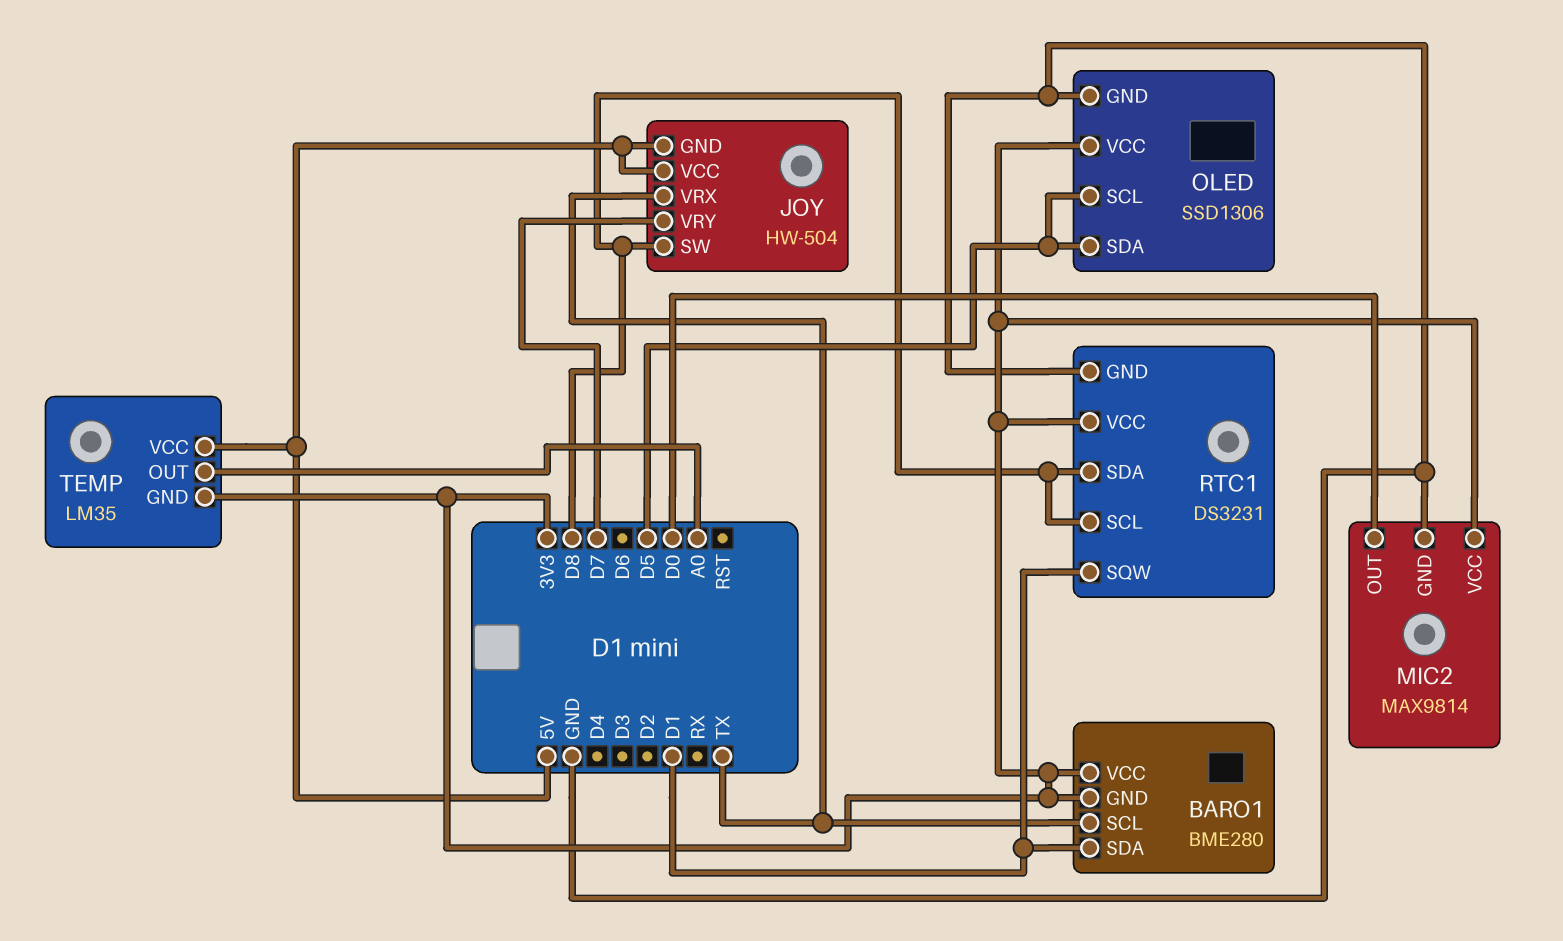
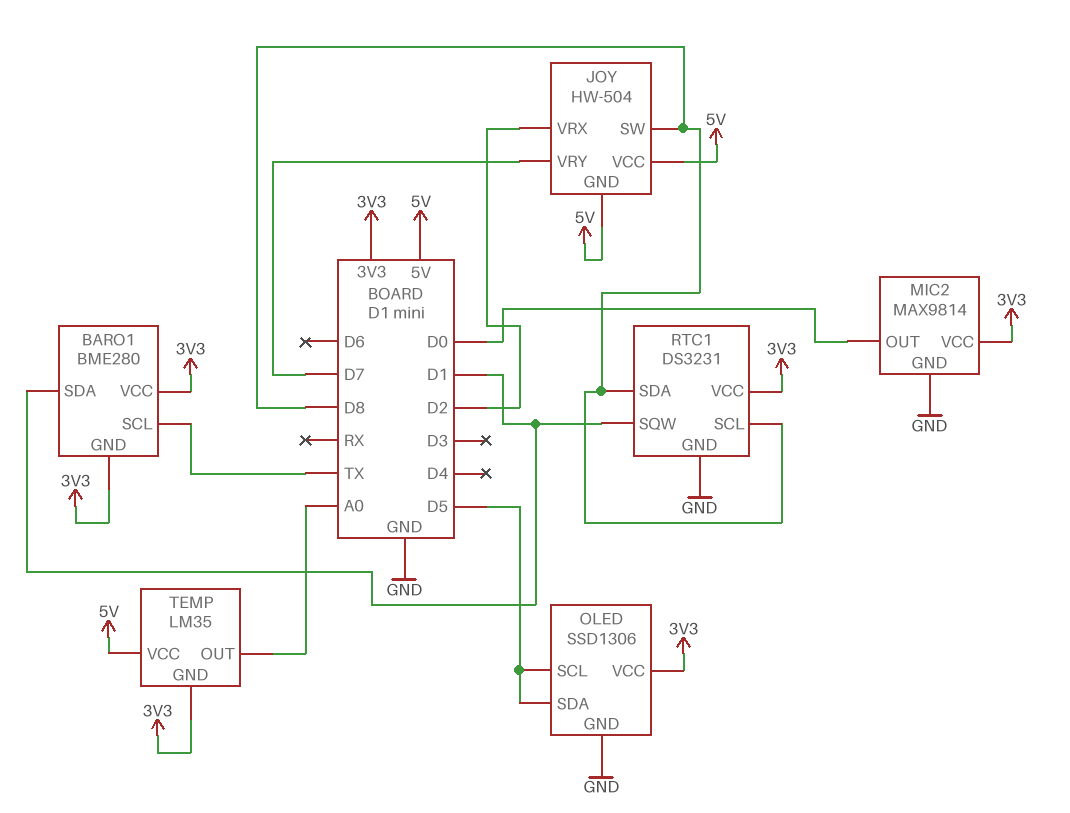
JOY pin VRX: TX -> D2

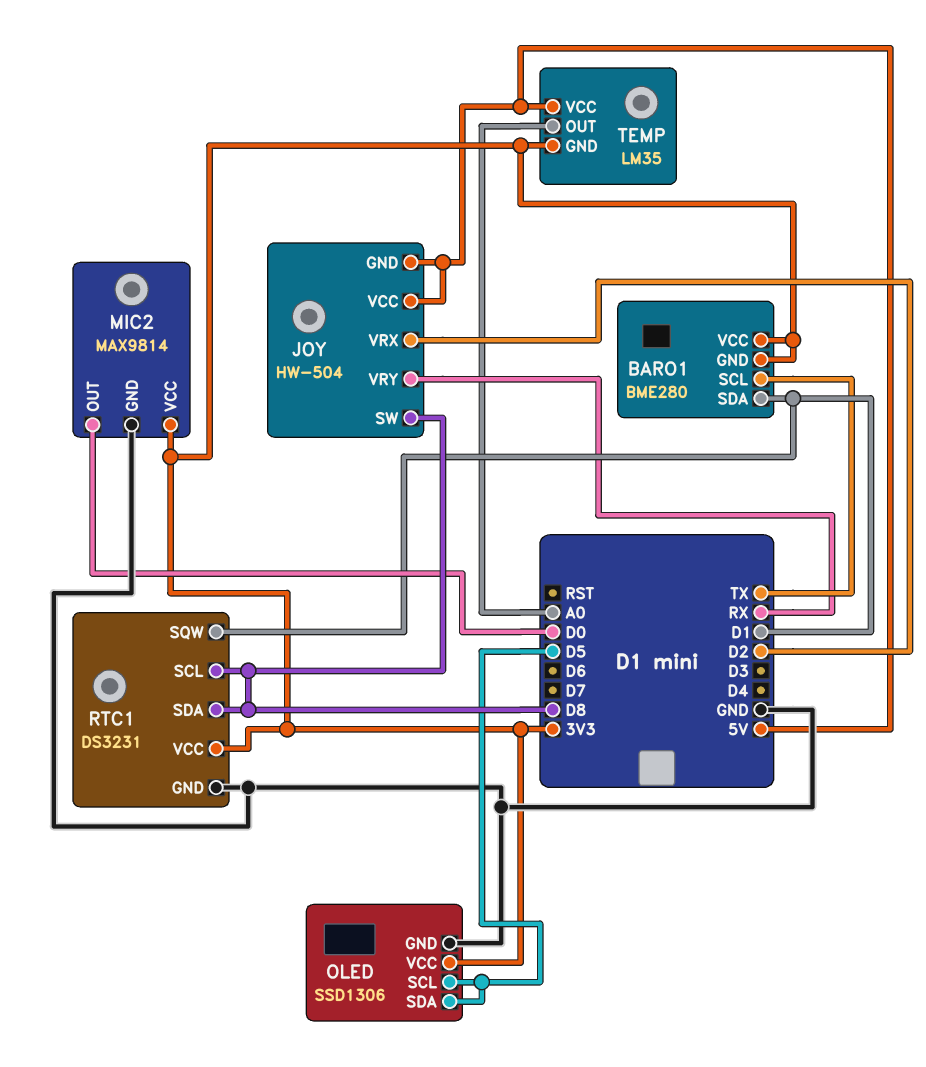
JOY pin VRY: D7 -> RX

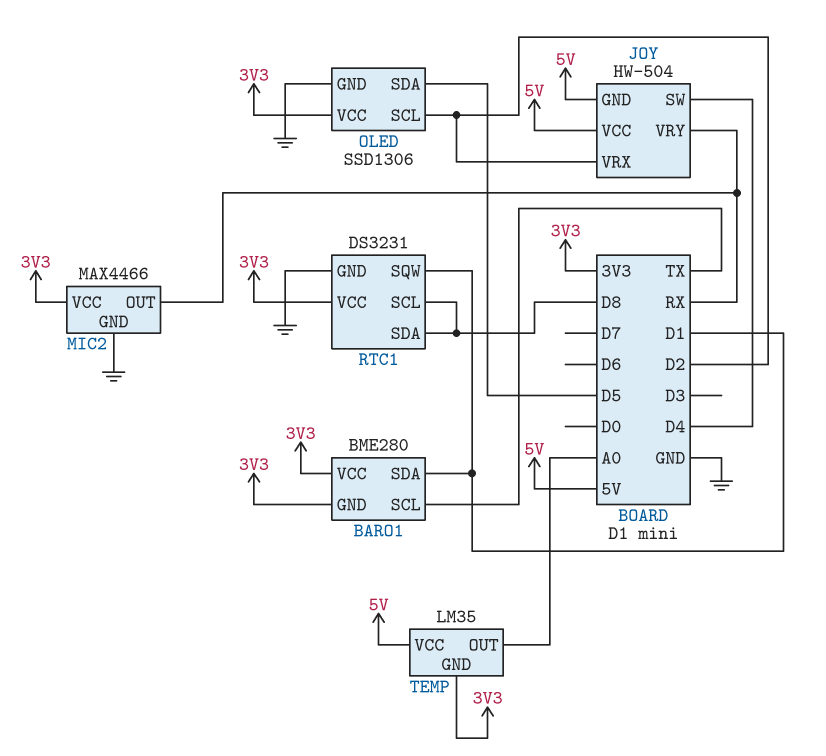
JOY pin SW: D8 -> D4
MIC2: MAX9814 -> MAX4466
MIC2 pin OUT: D0 -> RX
OLED pin SCL: D5 -> D2

